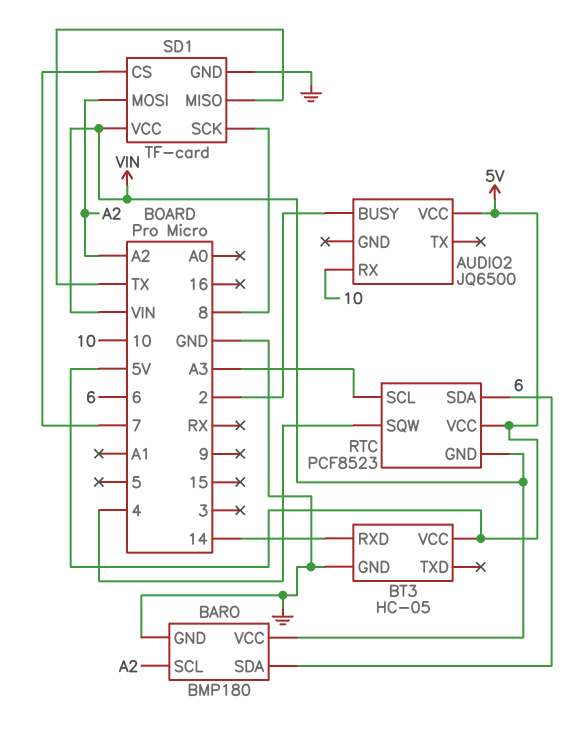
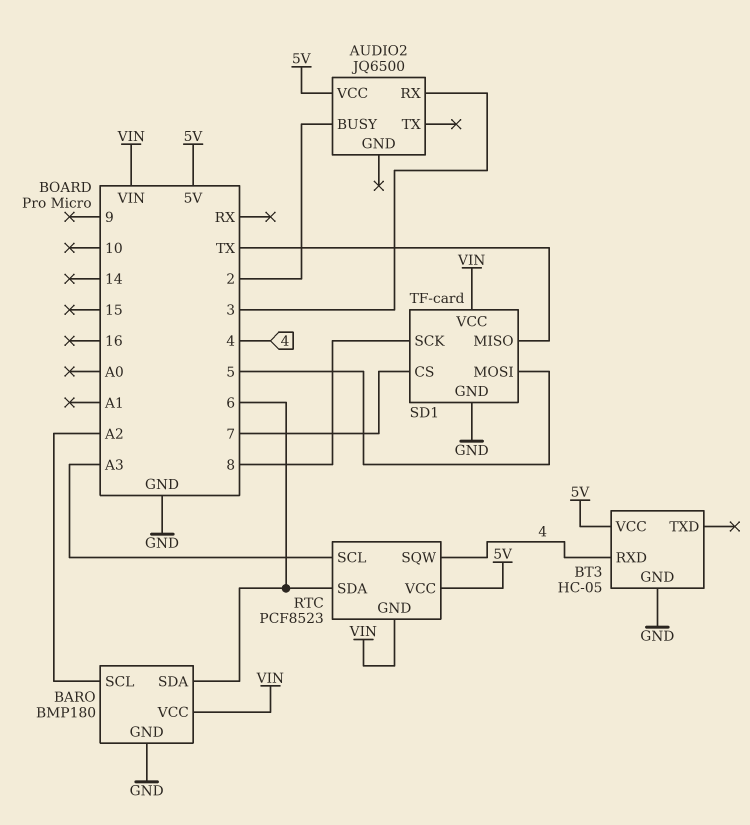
AUDIO2 pin RX: 10 -> 3
BT3 pin RXD: 14 -> 4
SD1 pin MOSI: A2 -> 5

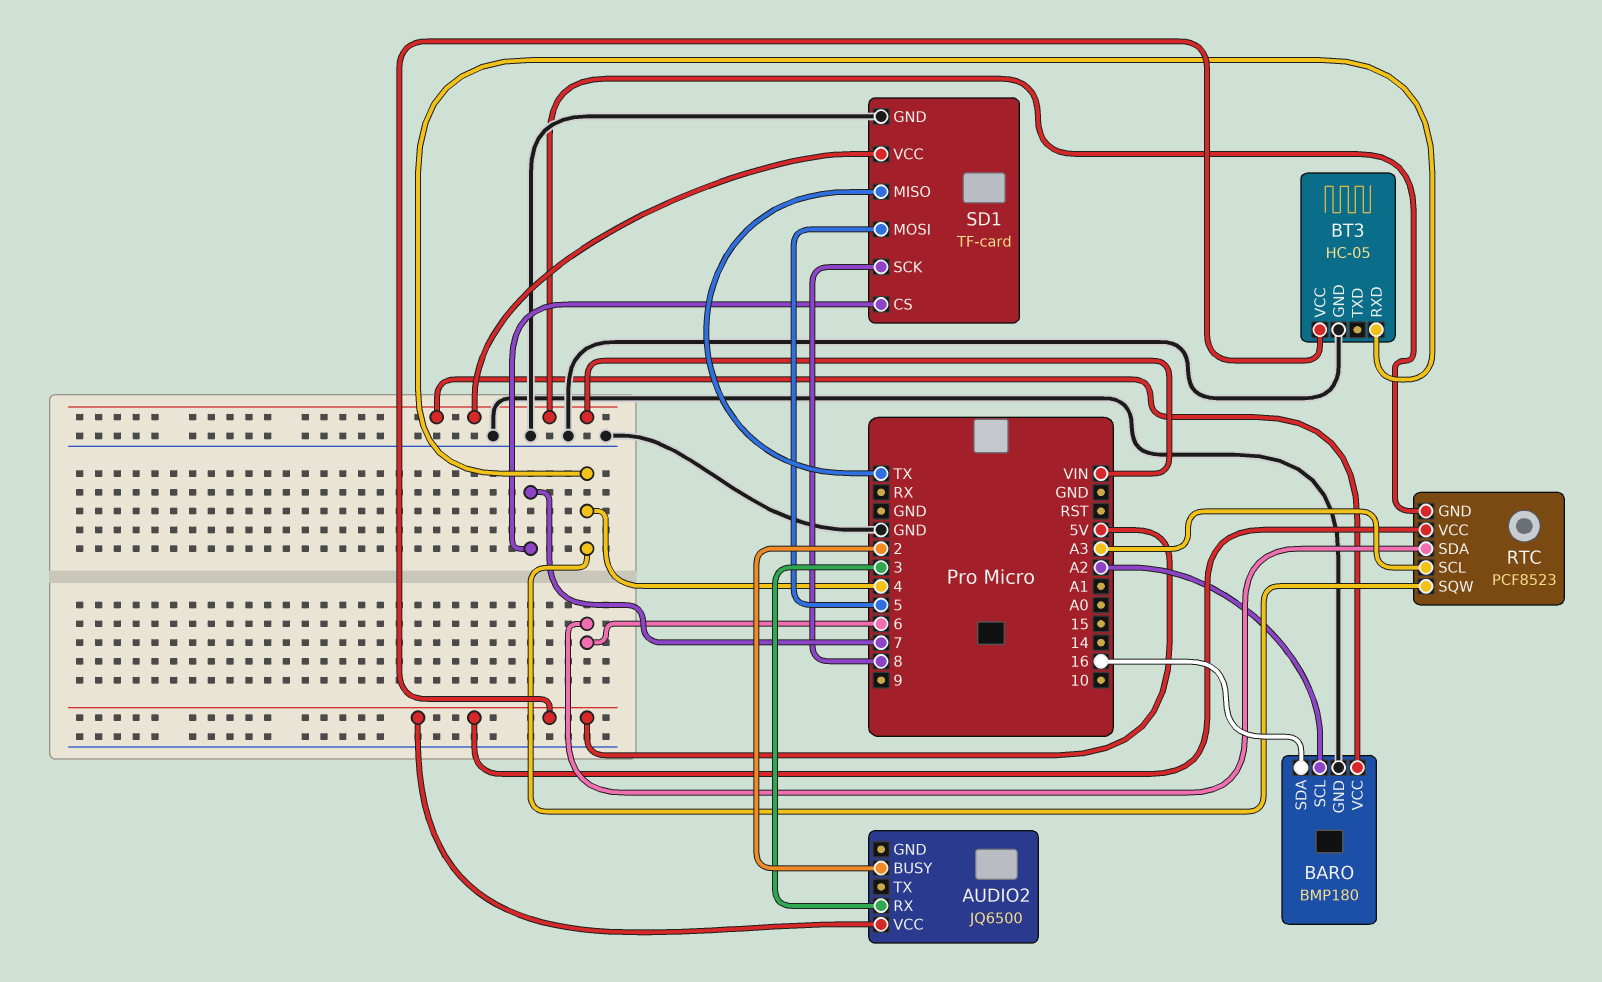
BARO pin SDA: 6 -> 16

